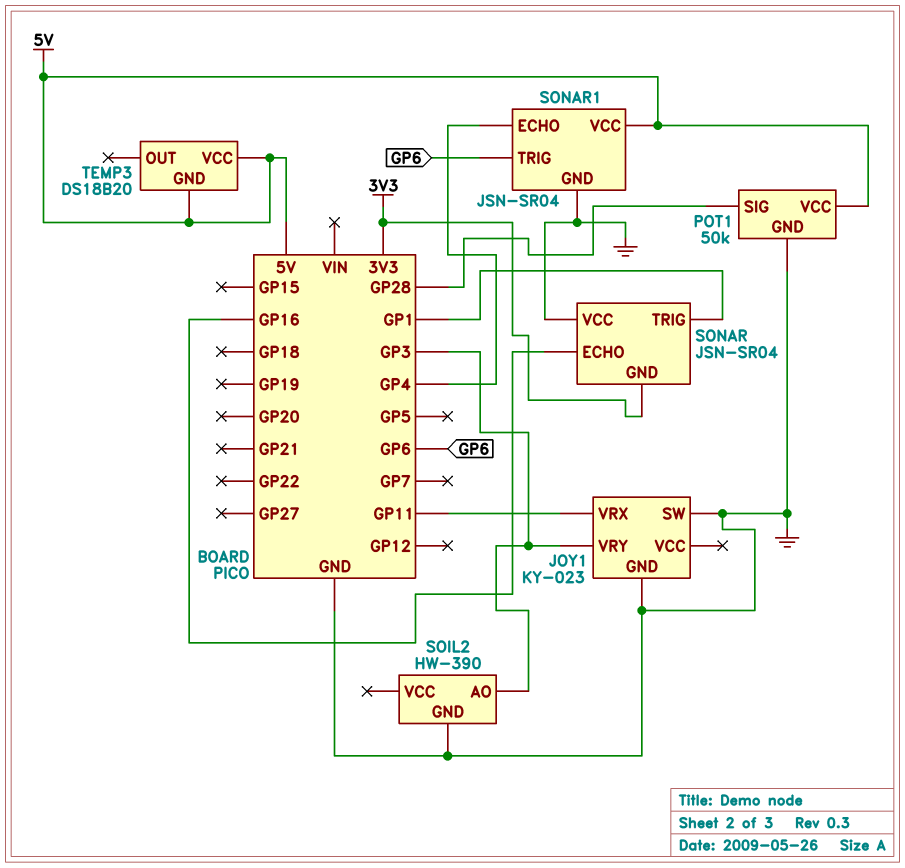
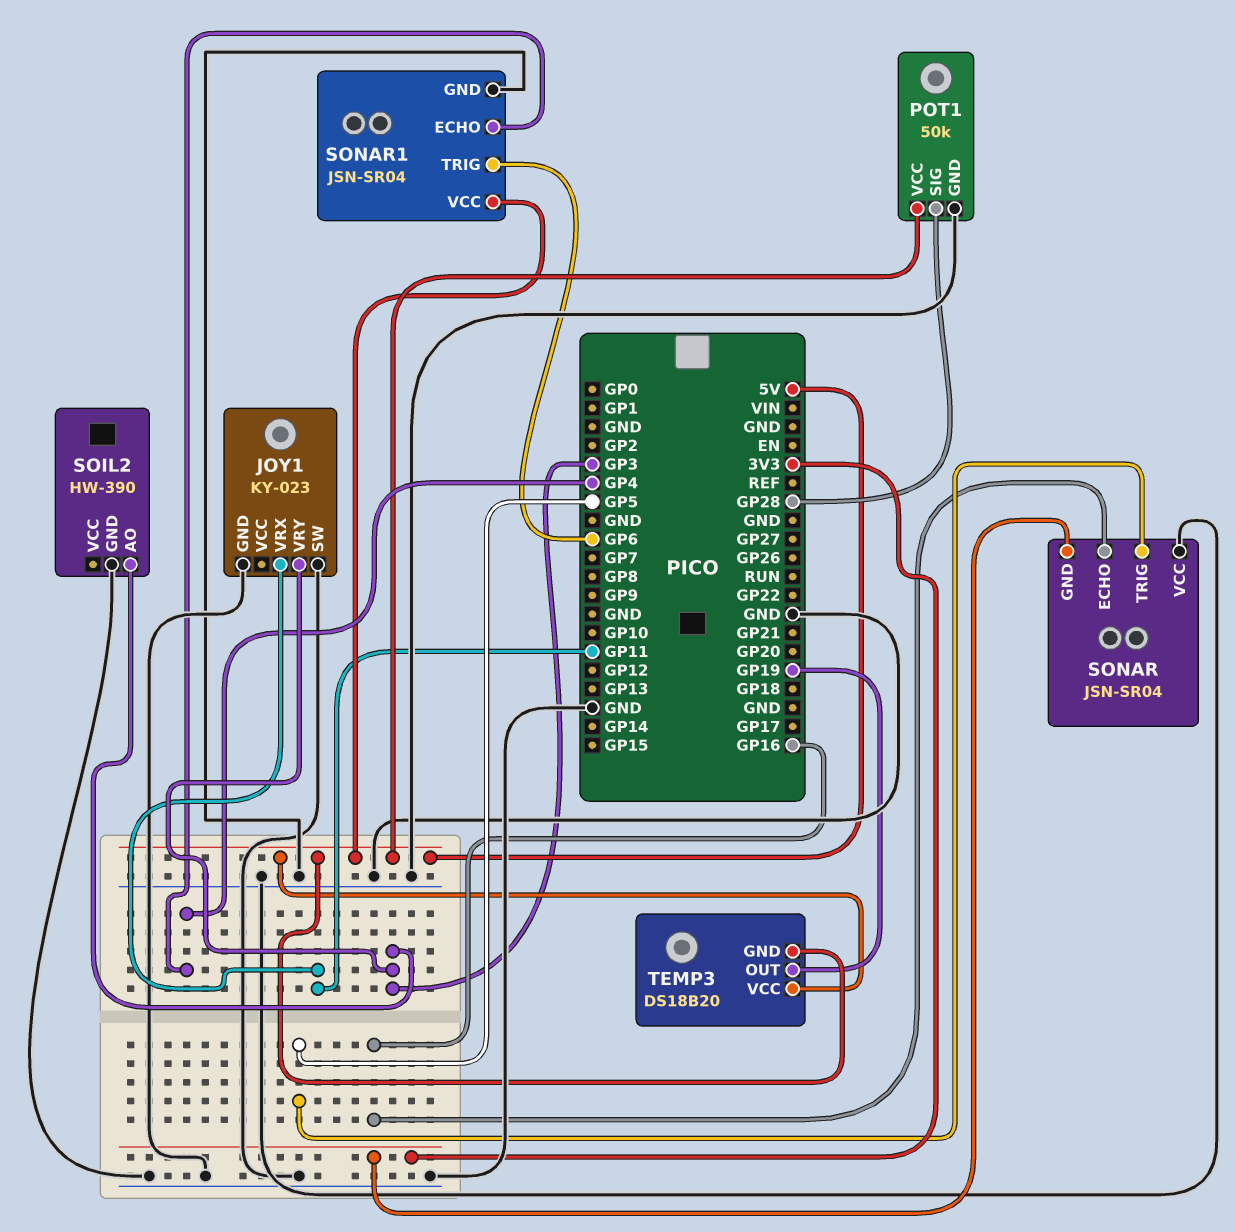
SONAR pin TRIG: GP1 -> GP5
TEMP3 pin OUT: none -> GP19

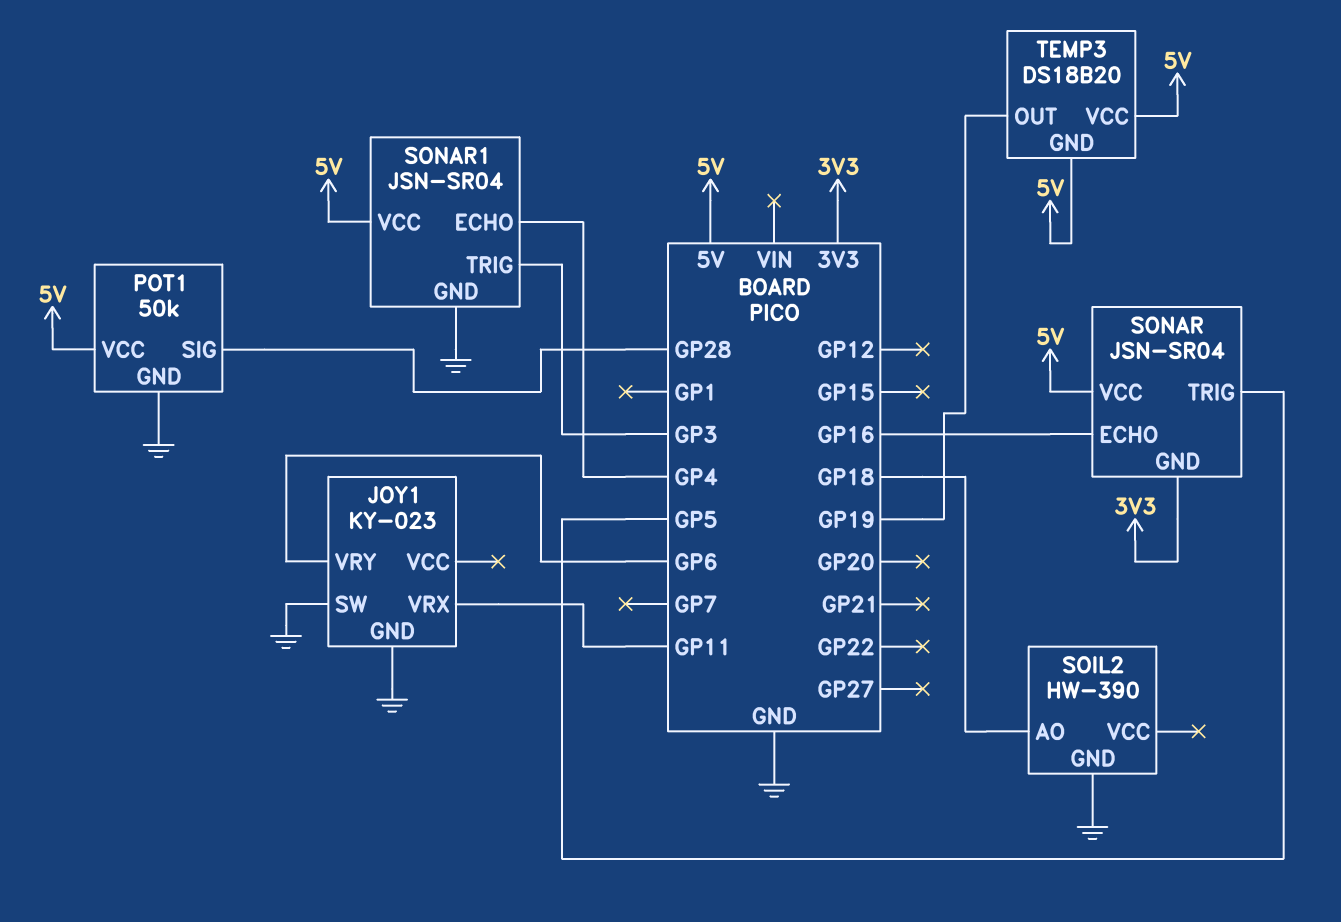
JOY1 pin VRY: GP3 -> GP6
SOIL2 pin AO: GP3 -> GP18
SONAR pin VCC: GND -> 5V
SONAR1 pin TRIG: GP6 -> GP3

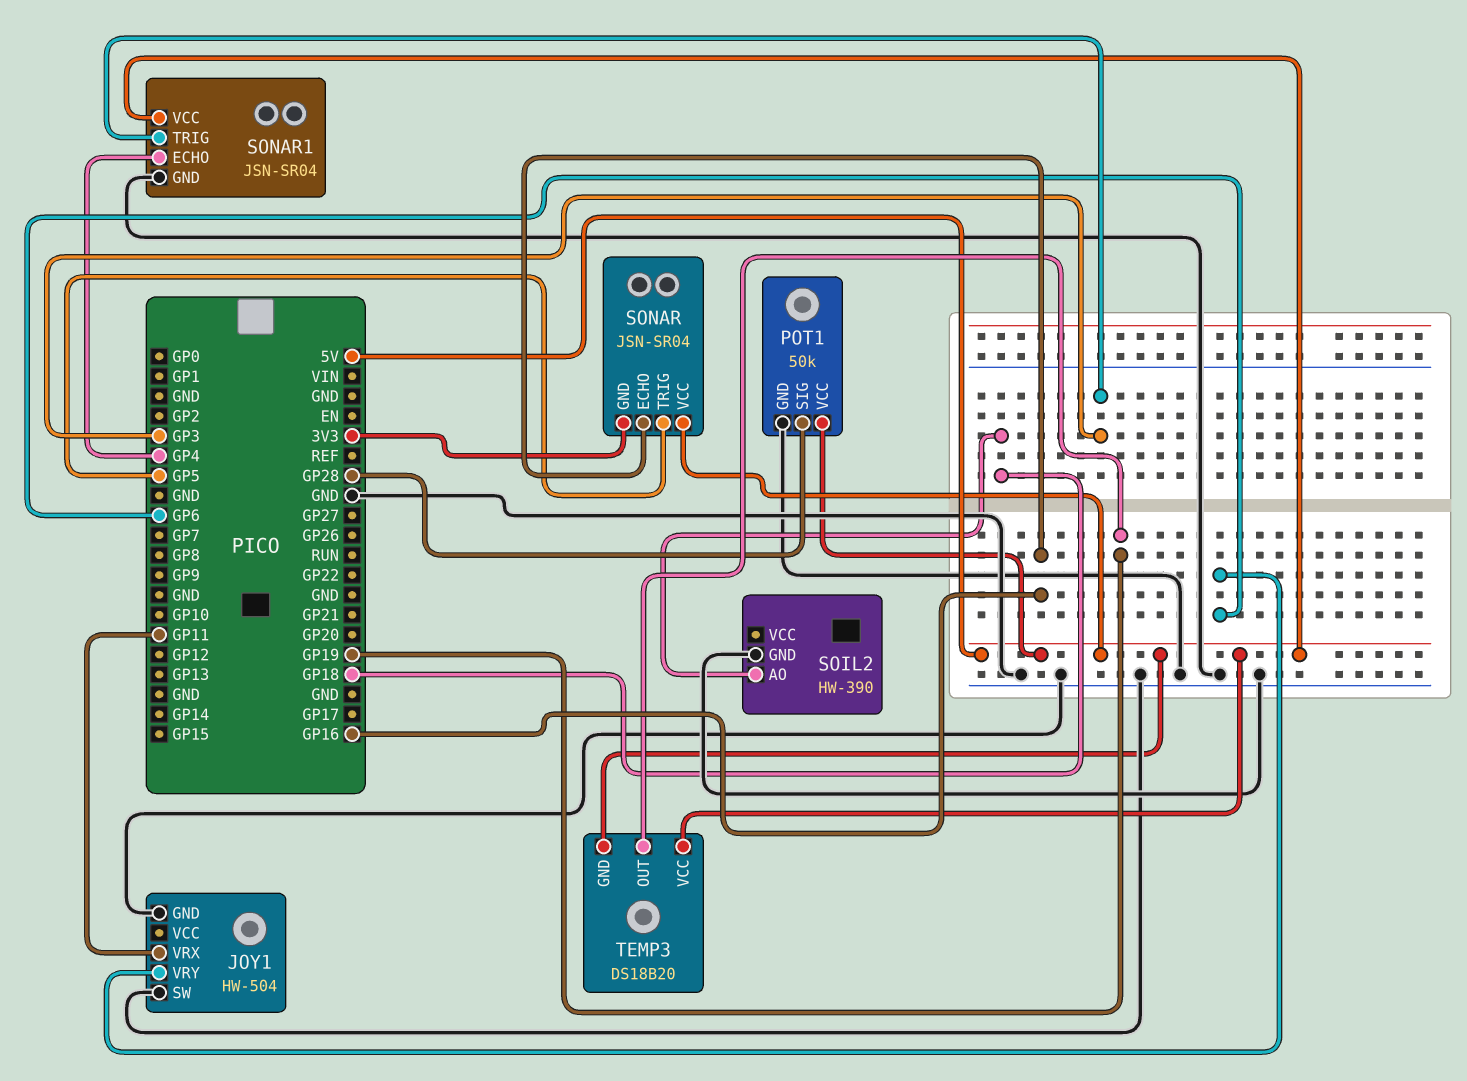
JOY1: KY-023 -> HW-504

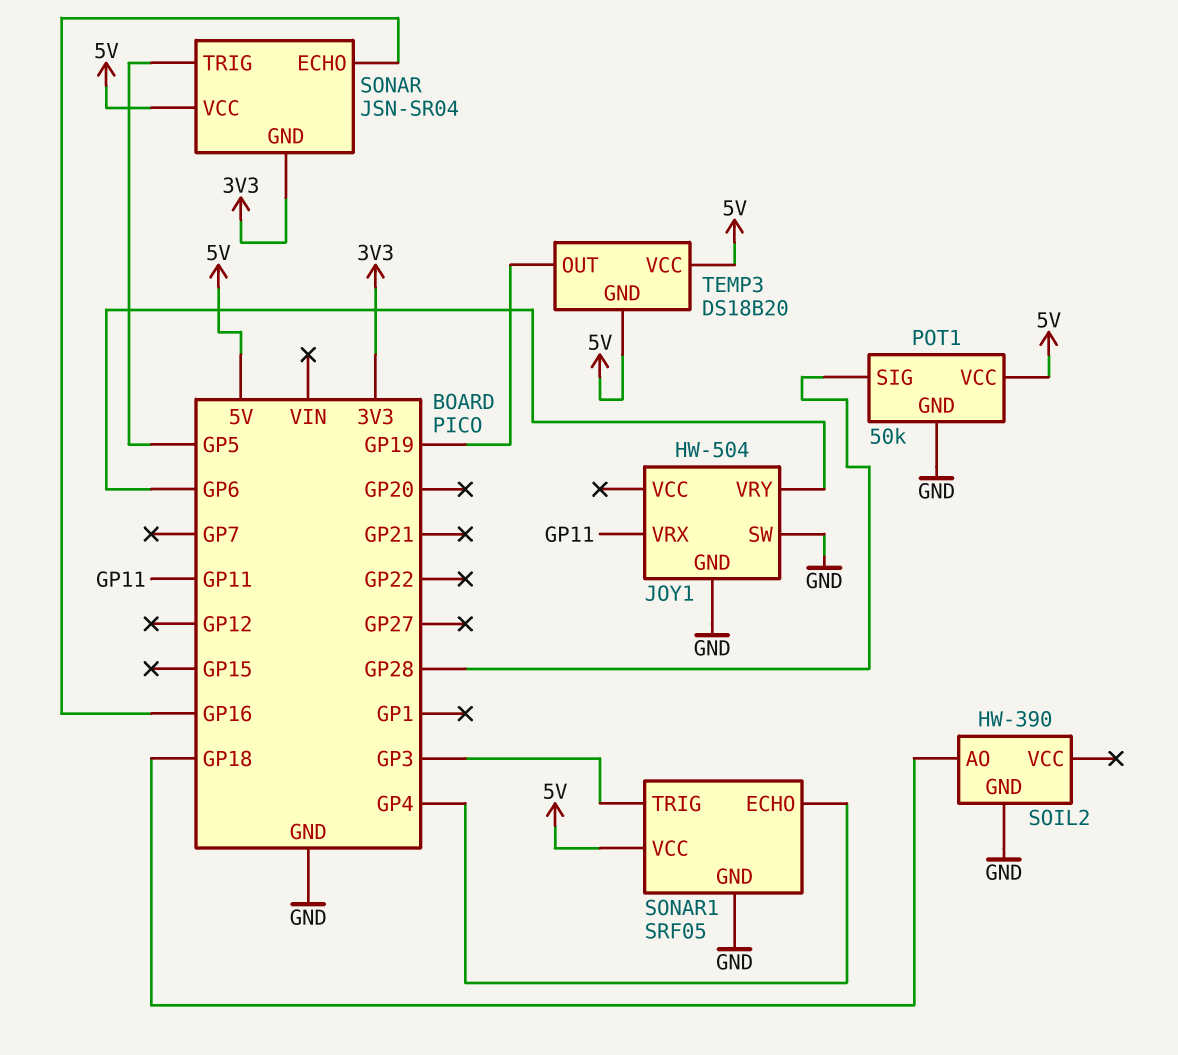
SONAR1: JSN-SR04 -> SRF05

